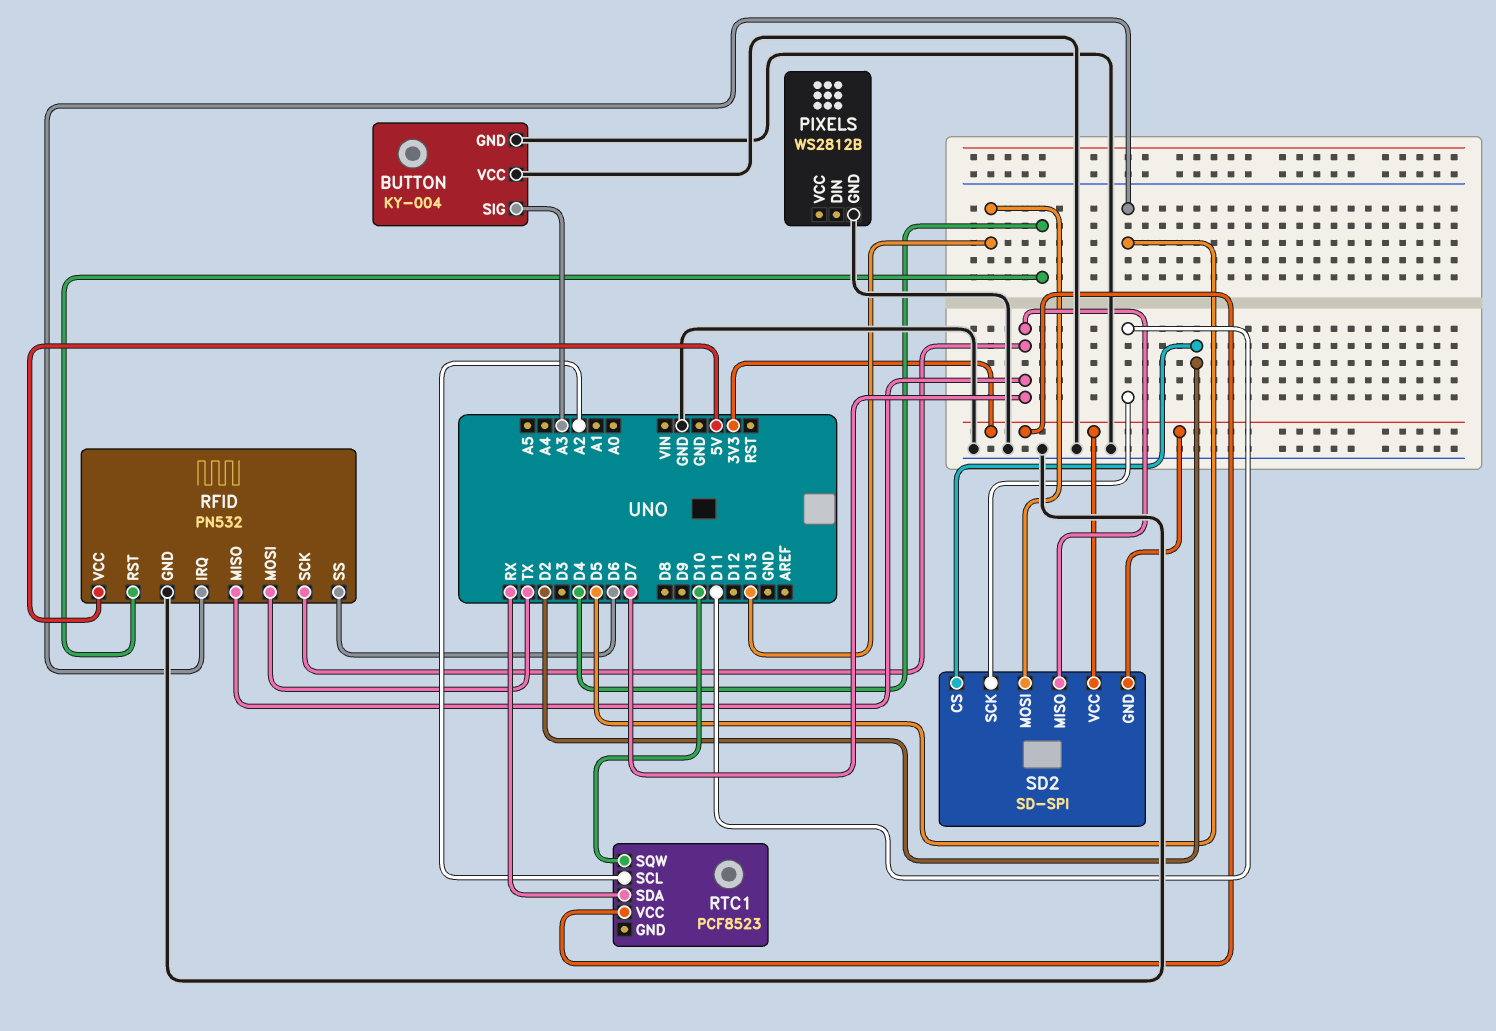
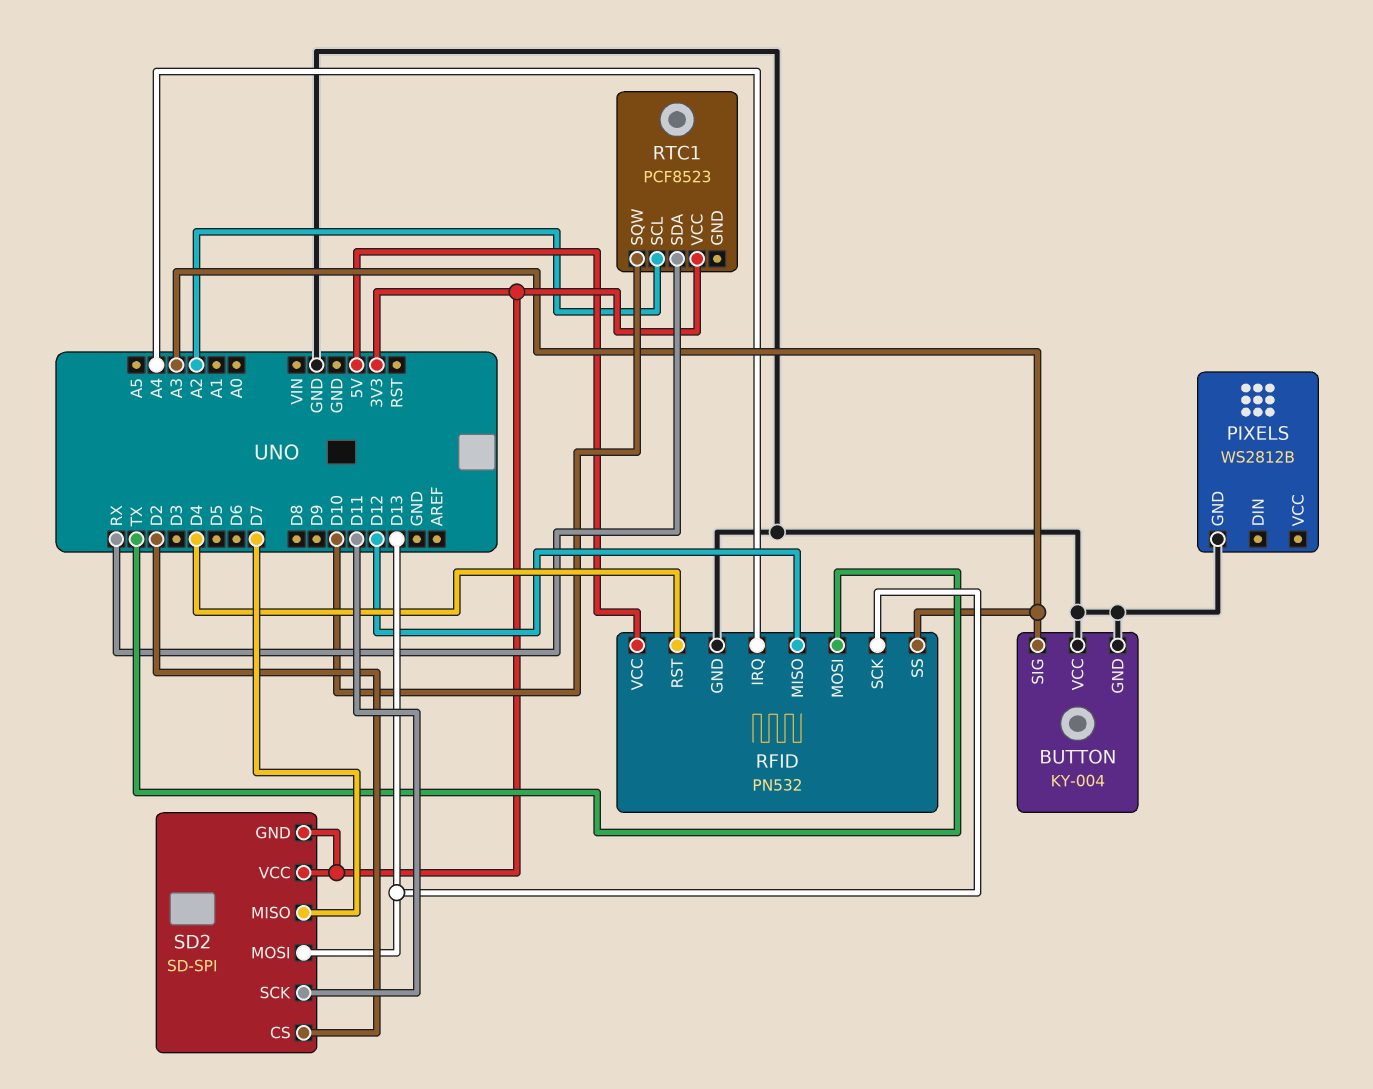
RFID pin IRQ: D5 -> A4
RFID pin MISO: D7 -> D12
RFID pin SCK: D7 -> D13
RFID pin SS: D6 -> A3

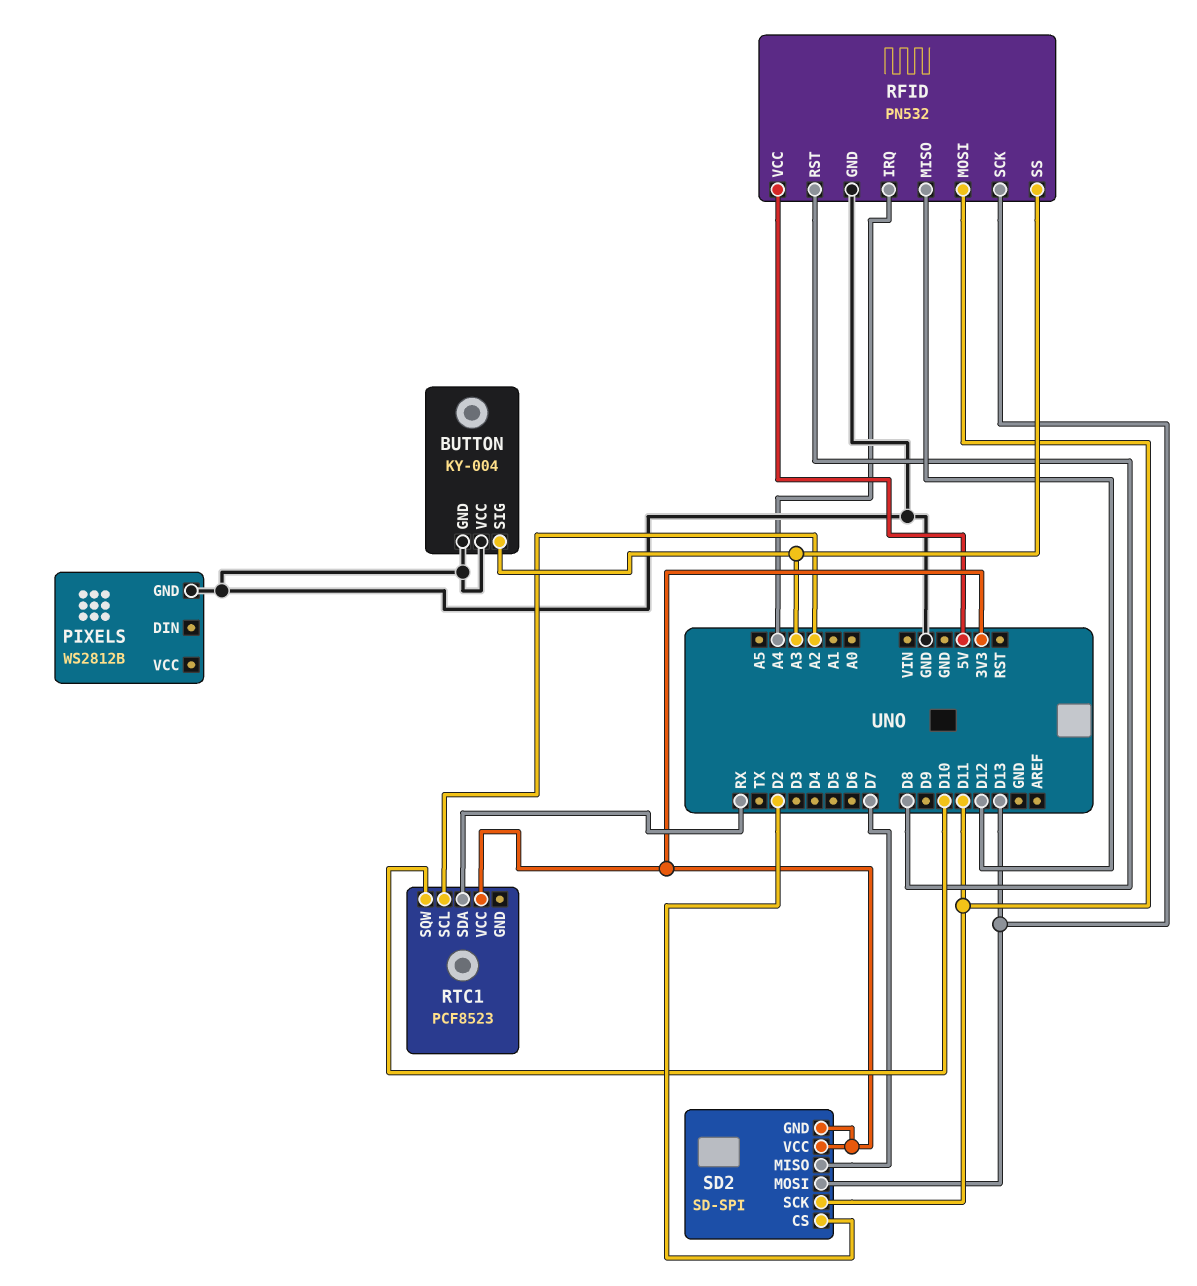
RFID pin MOSI: TX -> D11
RFID pin RST: D4 -> D8

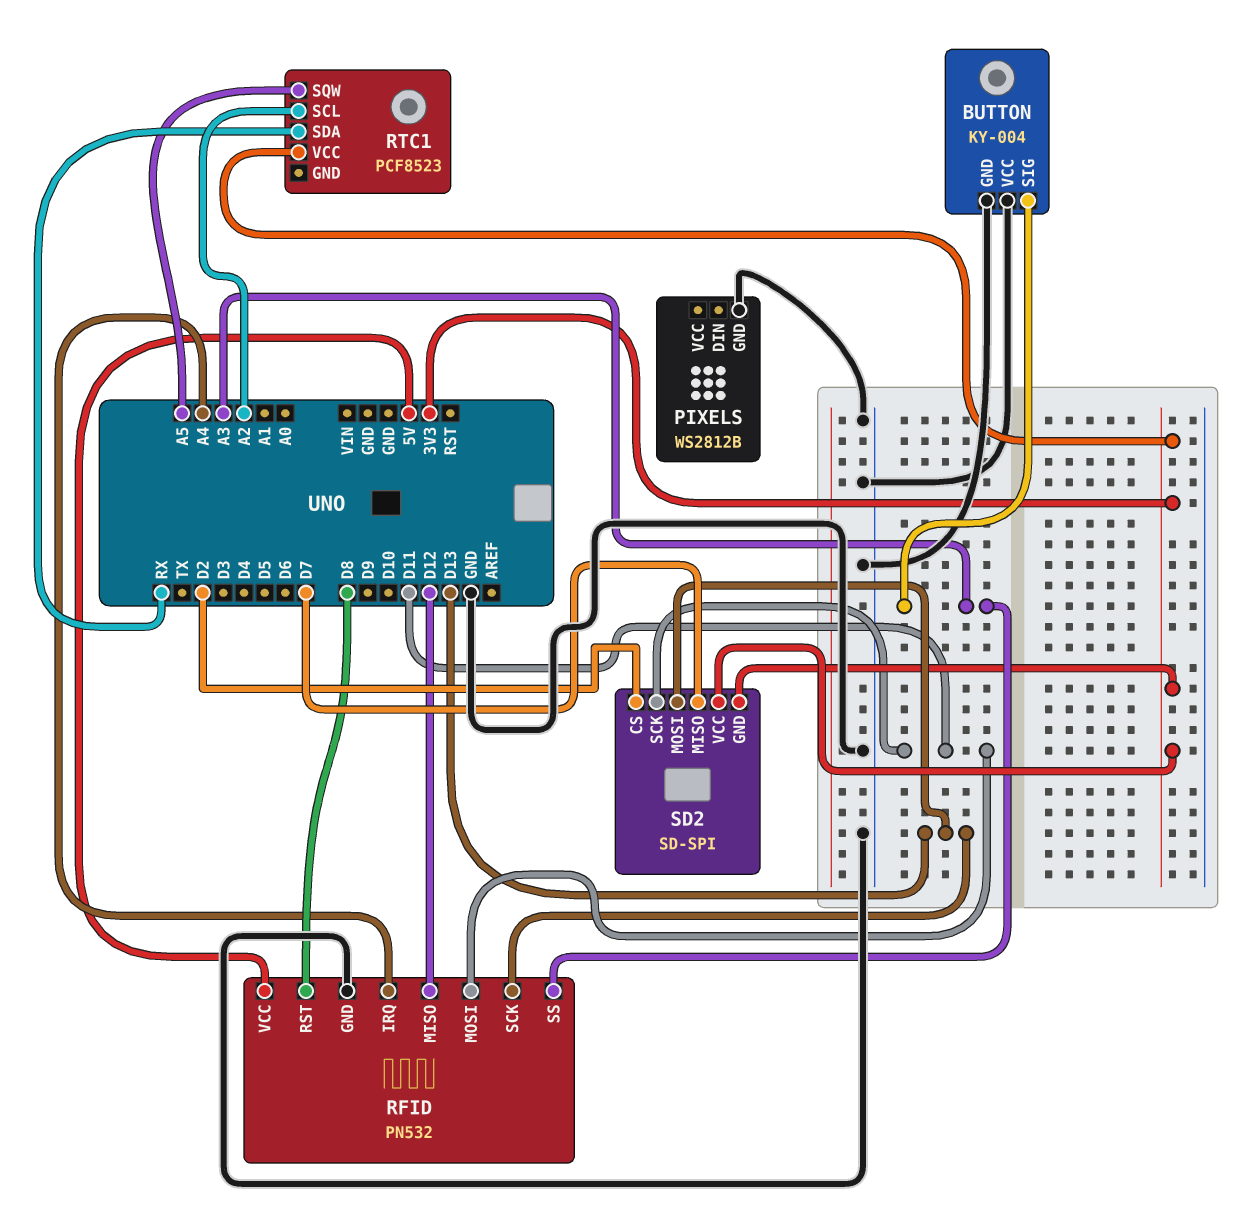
RTC1 pin SQW: D10 -> A5

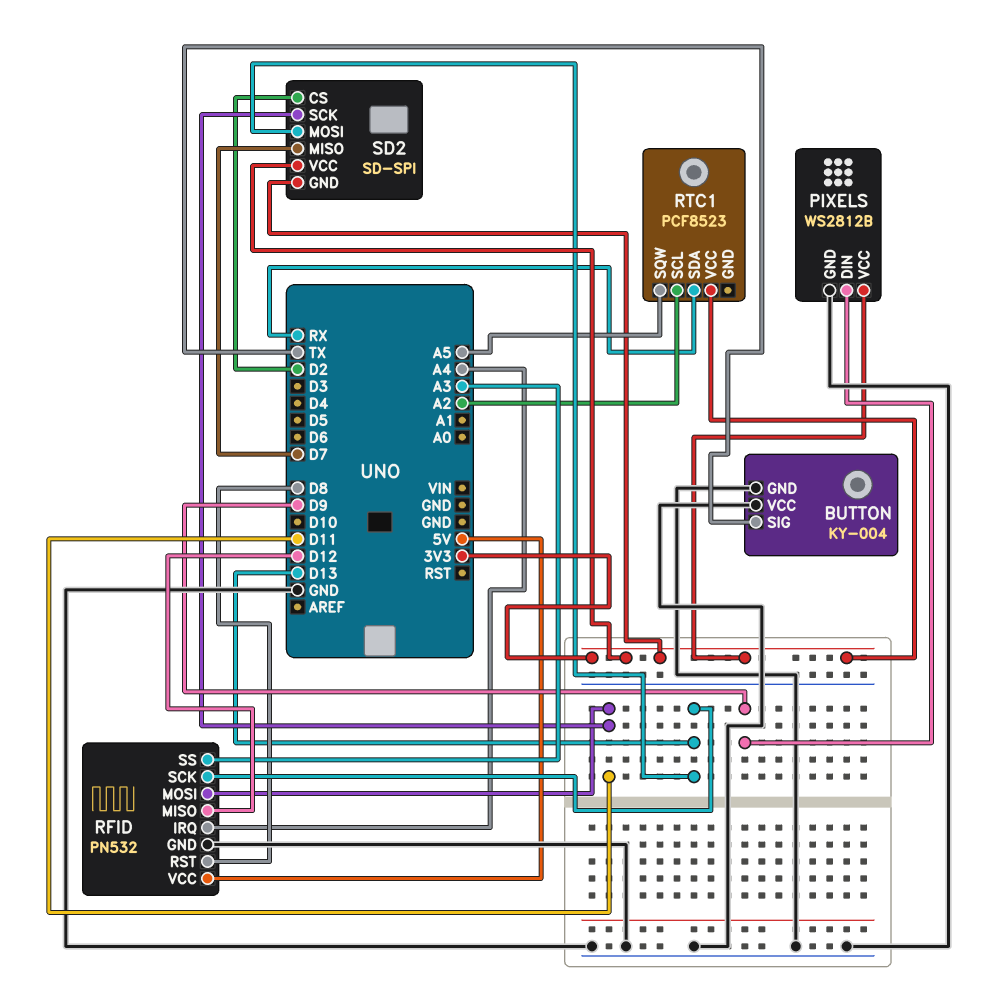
BUTTON pin SIG: A3 -> TX
PIXELS pin DIN: none -> D9
PIXELS pin VCC: none -> 3V3

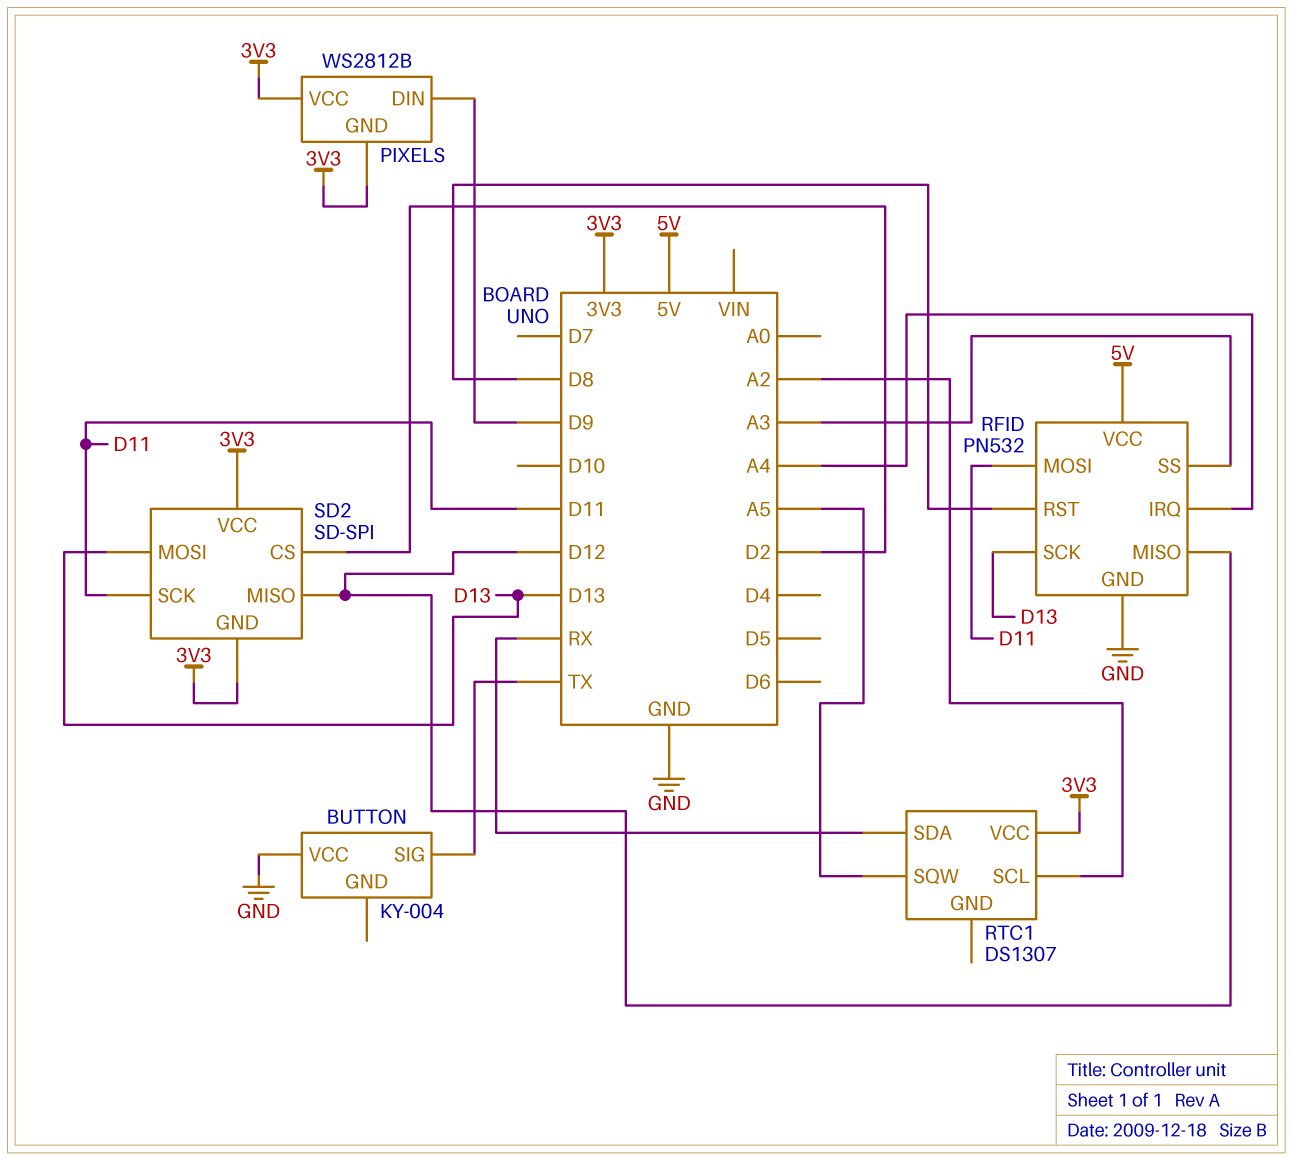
BUTTON pin GND: GND -> none
PIXELS pin GND: GND -> 3V3
RTC1: PCF8523 -> DS1307
SD2 pin MISO: D7 -> D12

